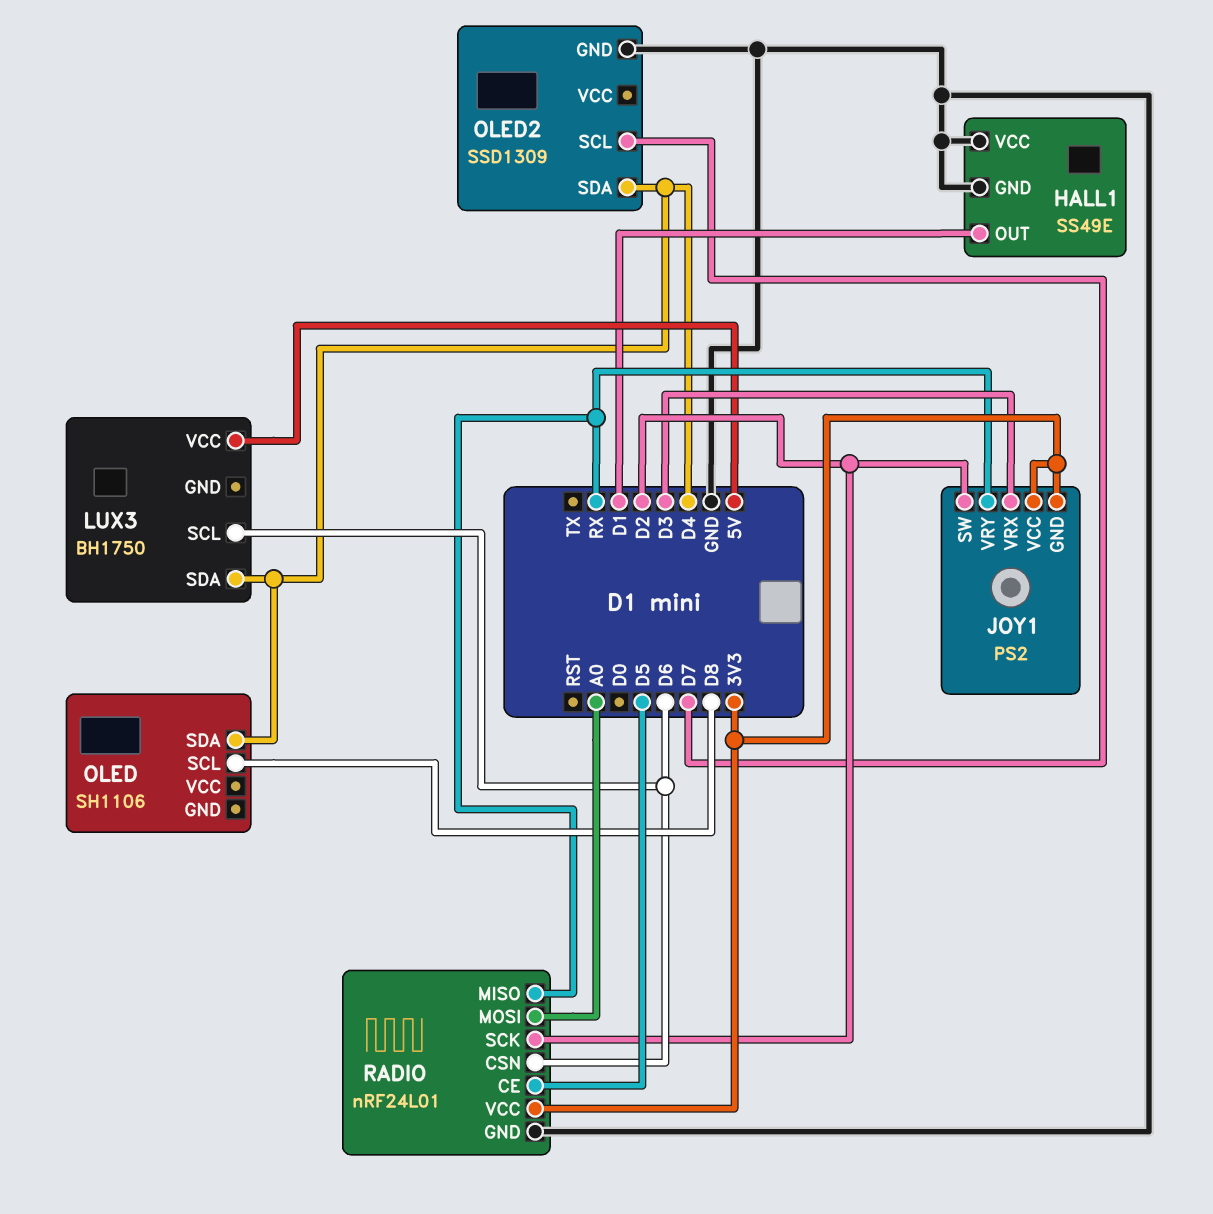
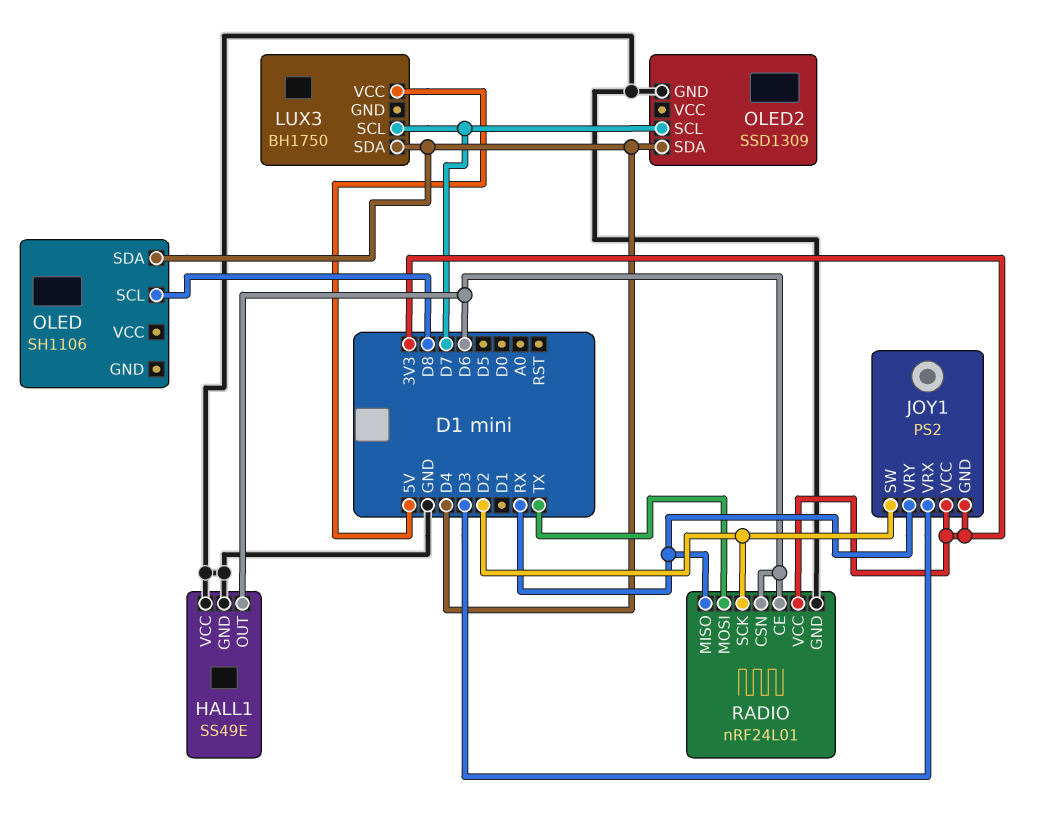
HALL1 pin OUT: D1 -> D6
LUX3 pin SCL: D6 -> D7
RADIO pin CE: D5 -> D6
RADIO pin MOSI: A0 -> TX

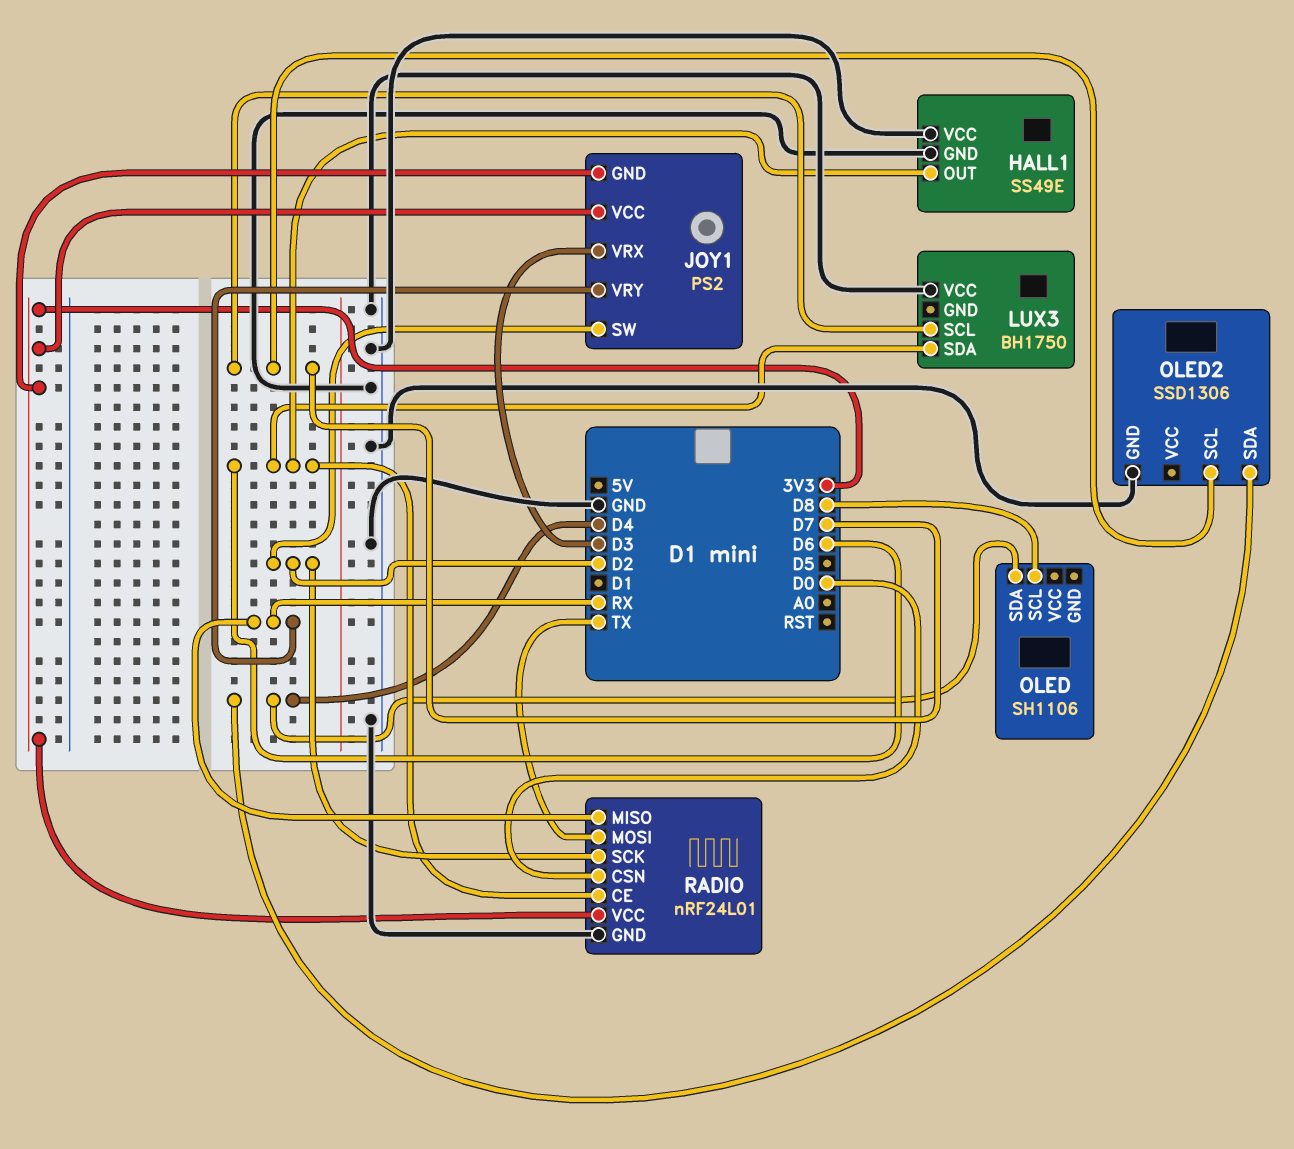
LUX3 pin SDA: D4 -> D6
LUX3 pin VCC: 5V -> GND
OLED2: SSD1309 -> SSD1306
RADIO pin CSN: D6 -> D0

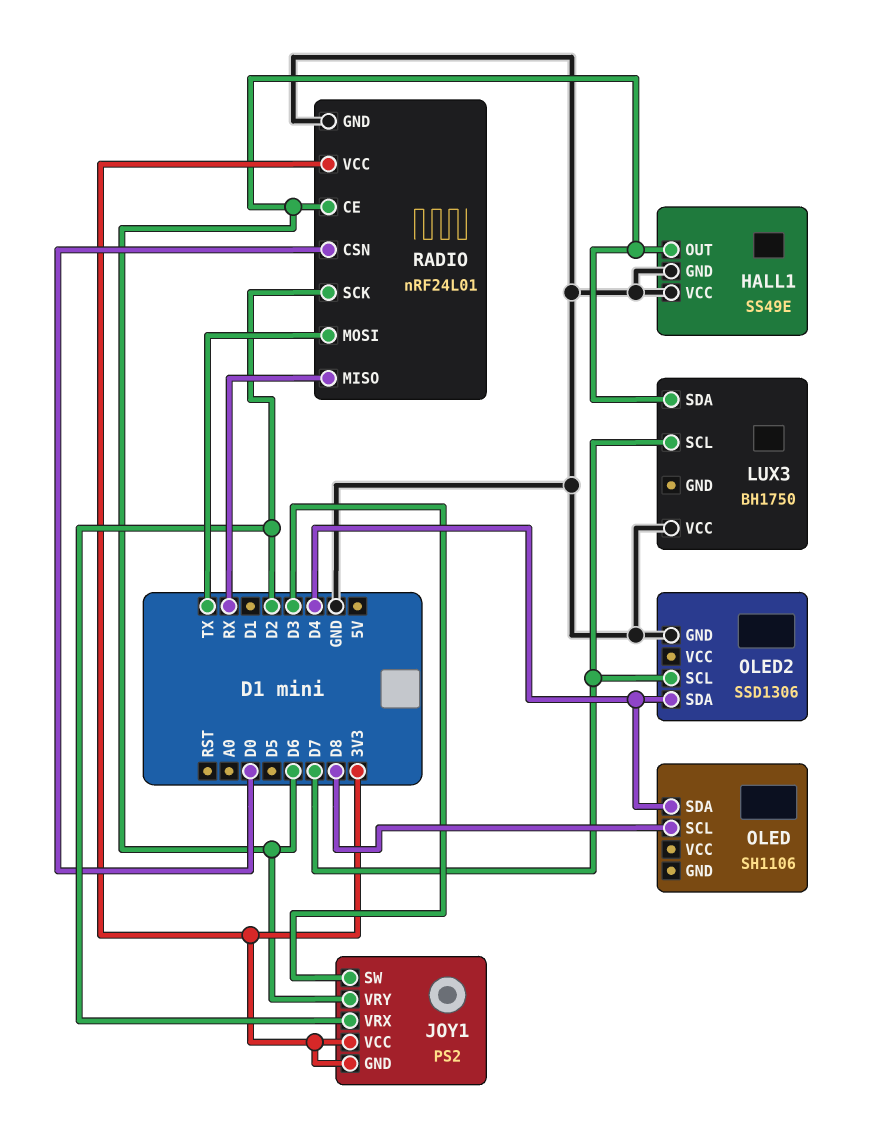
JOY1 pin SW: D2 -> D3
JOY1 pin VRX: D3 -> D2
JOY1 pin VRY: RX -> D6

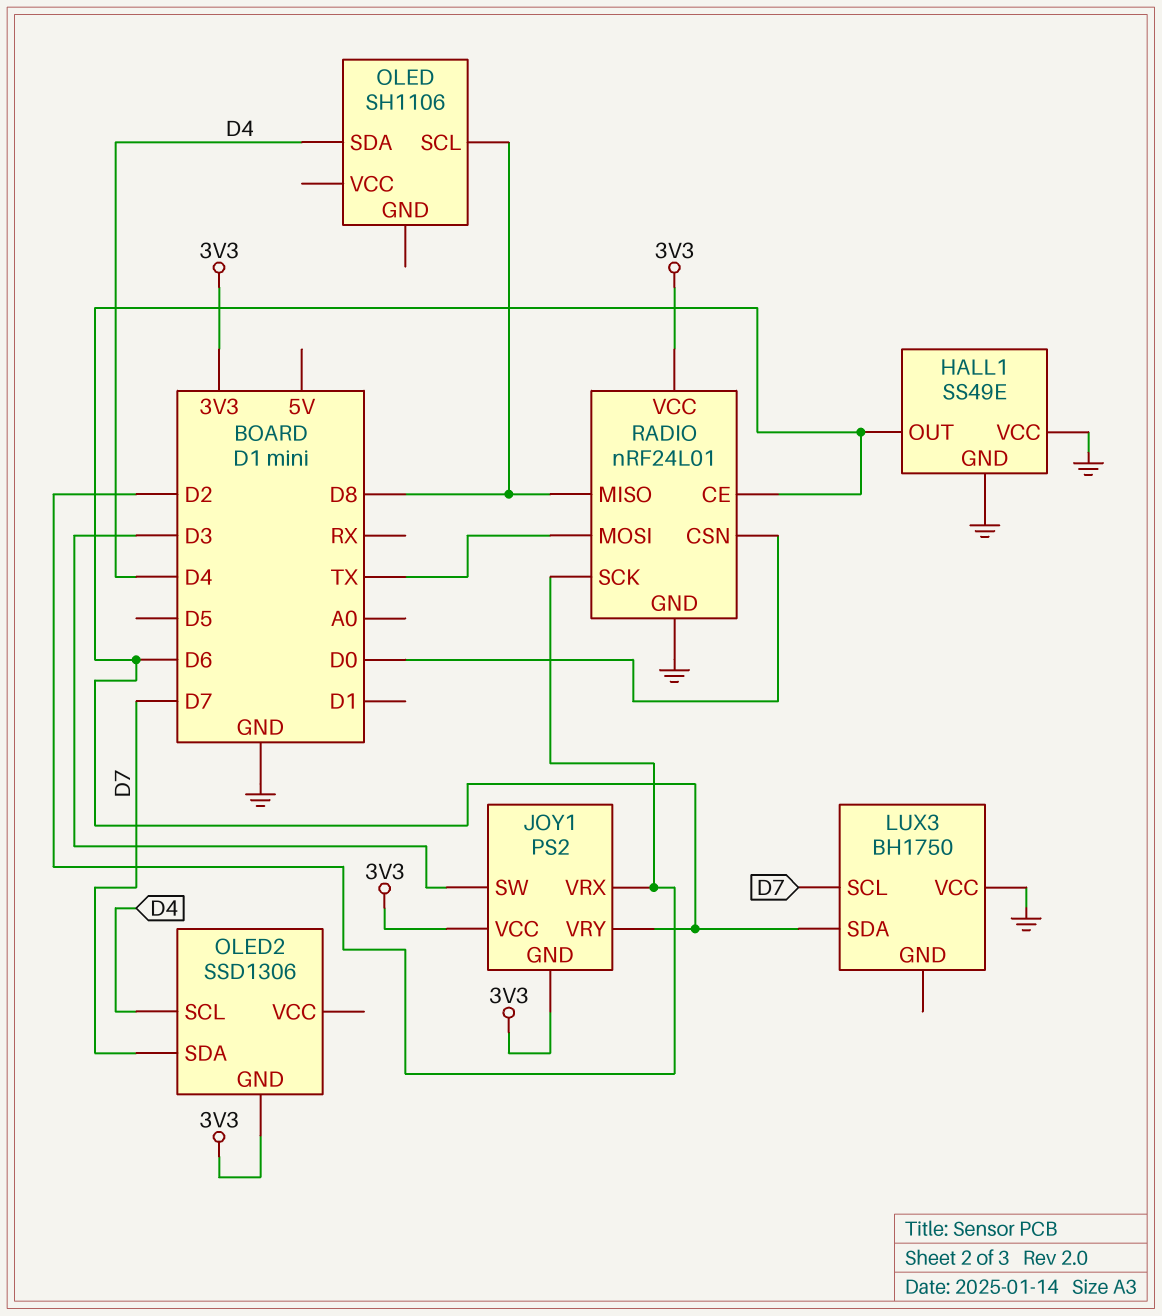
OLED2 pin GND: GND -> 3V3
OLED2 pin SCL: D7 -> D4
OLED2 pin SDA: D4 -> D7
RADIO pin MISO: RX -> D8

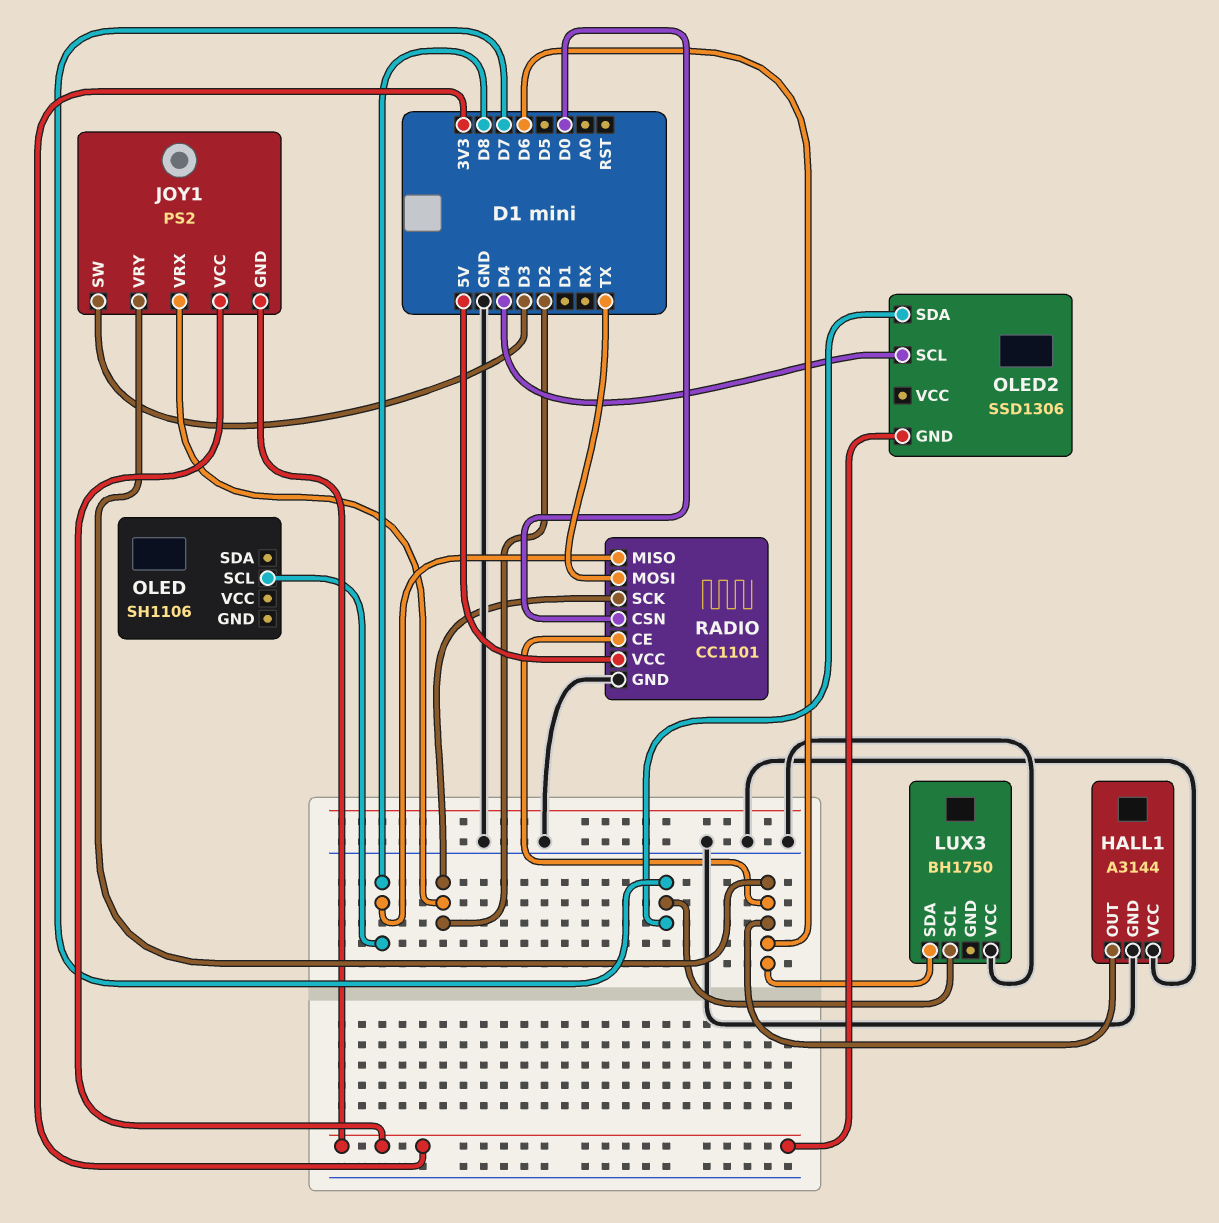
HALL1: SS49E -> A3144
OLED pin SDA: D4 -> none
RADIO: nRF24L01 -> CC1101
RADIO pin VCC: 3V3 -> 5V

